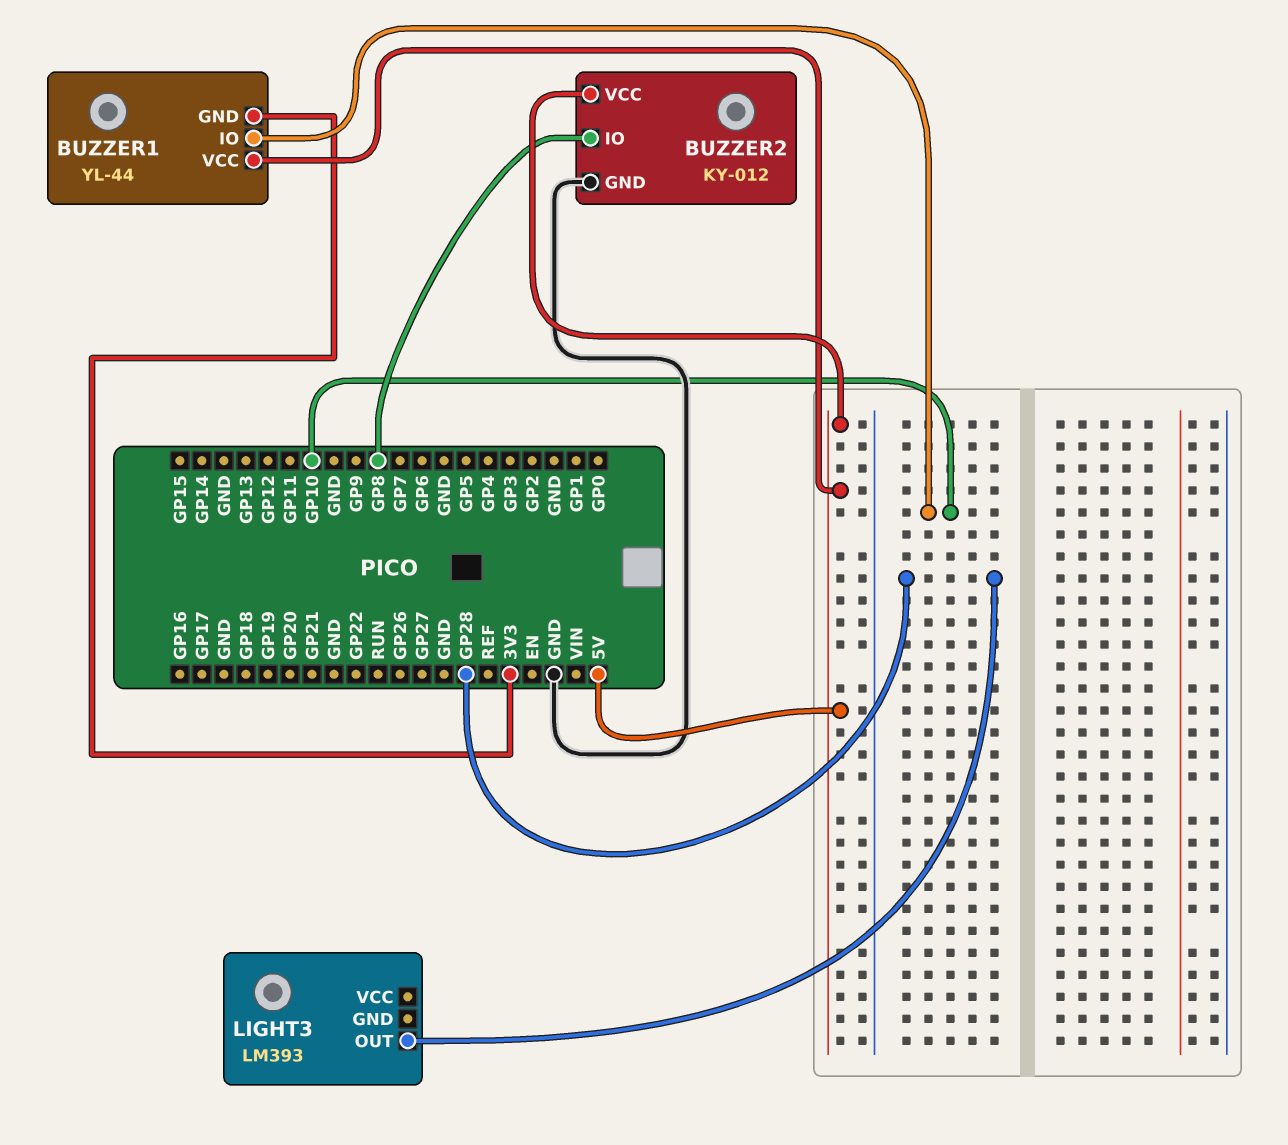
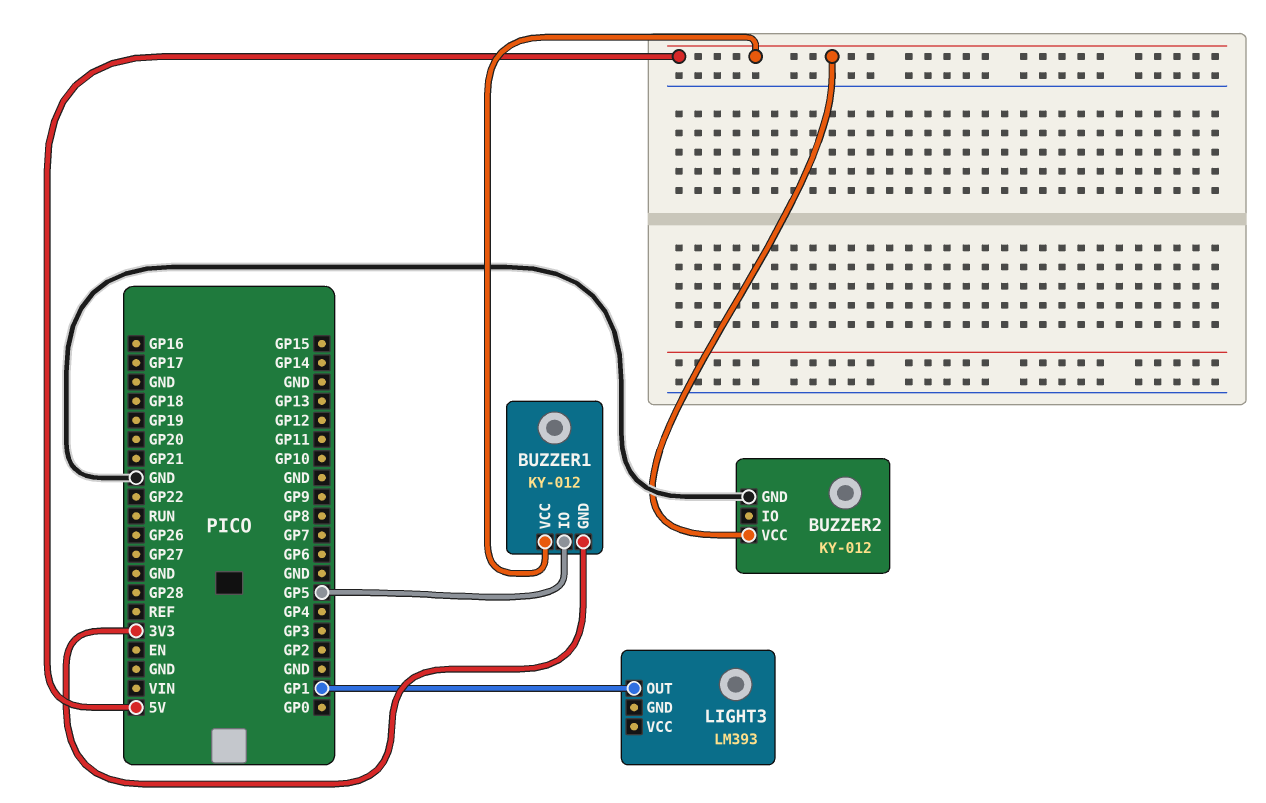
BUZZER1: YL-44 -> KY-012
BUZZER1 pin IO: GP10 -> GP5
BUZZER2 pin IO: GP8 -> none
LIGHT3 pin OUT: GP28 -> GP1

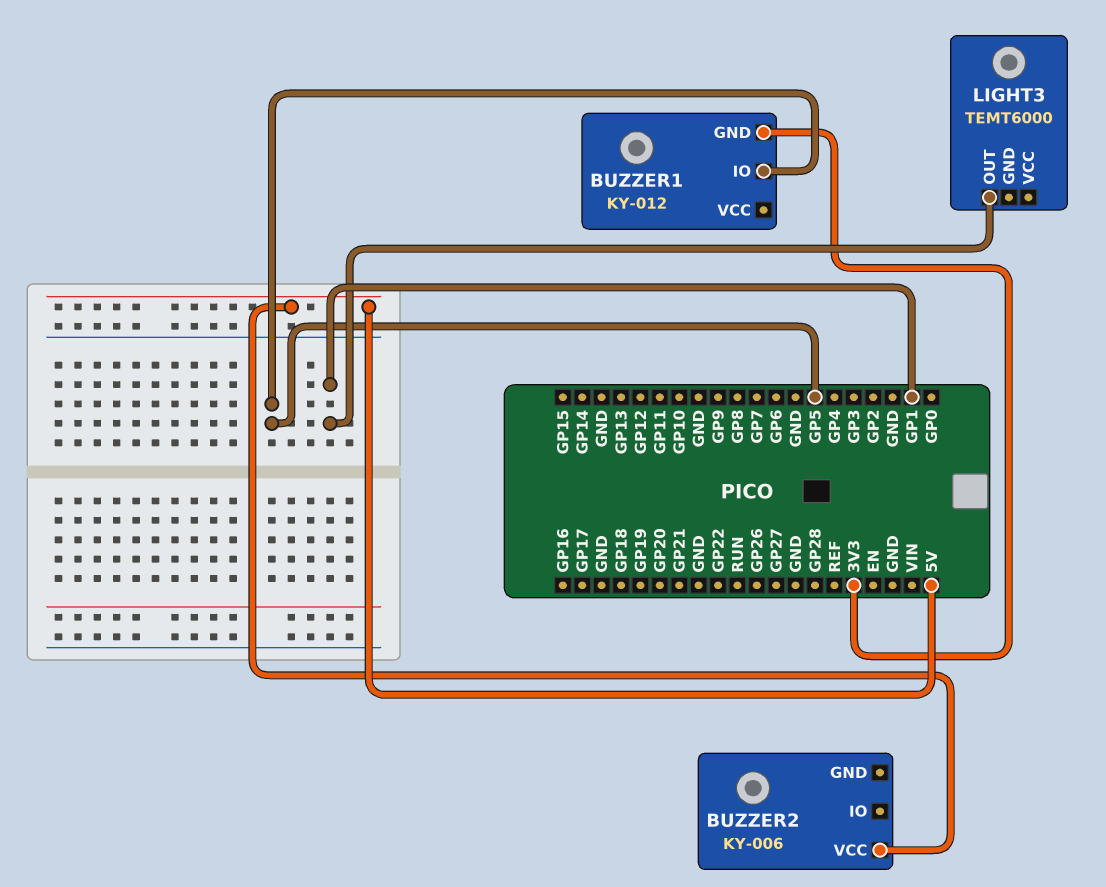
BUZZER1 pin VCC: 5V -> none
BUZZER2: KY-012 -> KY-006
BUZZER2 pin GND: GND -> none
LIGHT3: LM393 -> TEMT6000

